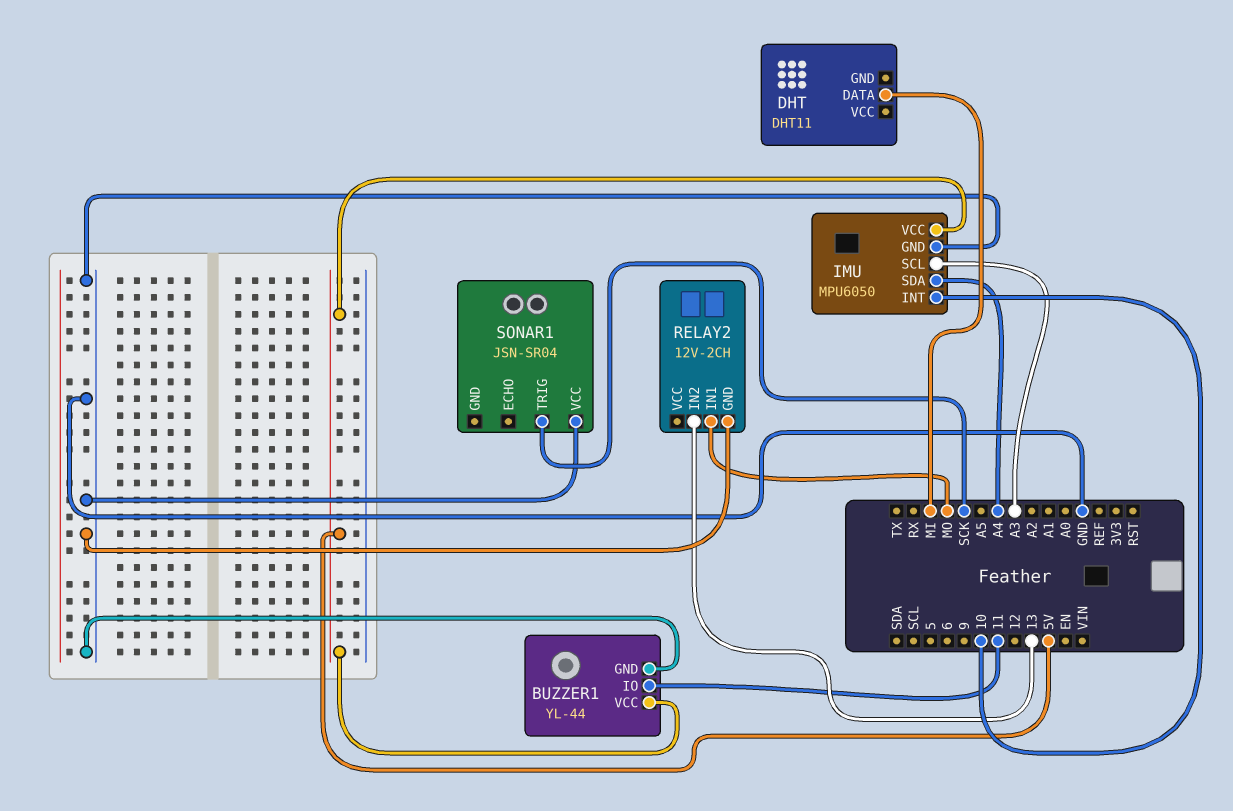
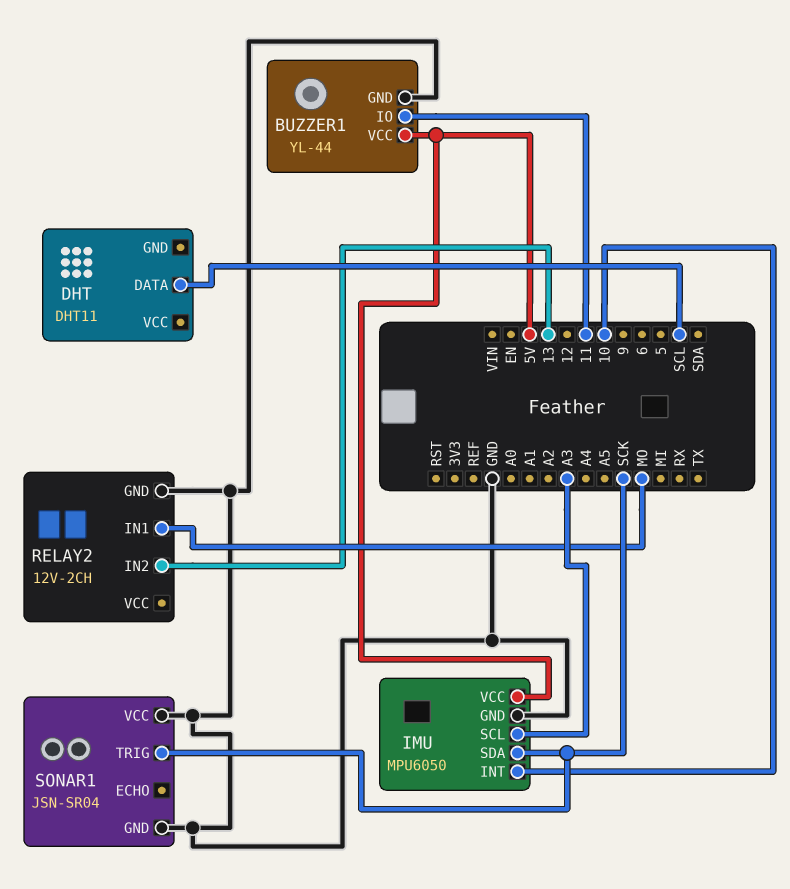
DHT pin DATA: MI -> SCL
IMU pin SDA: A4 -> SCK
SONAR1 pin GND: none -> GND

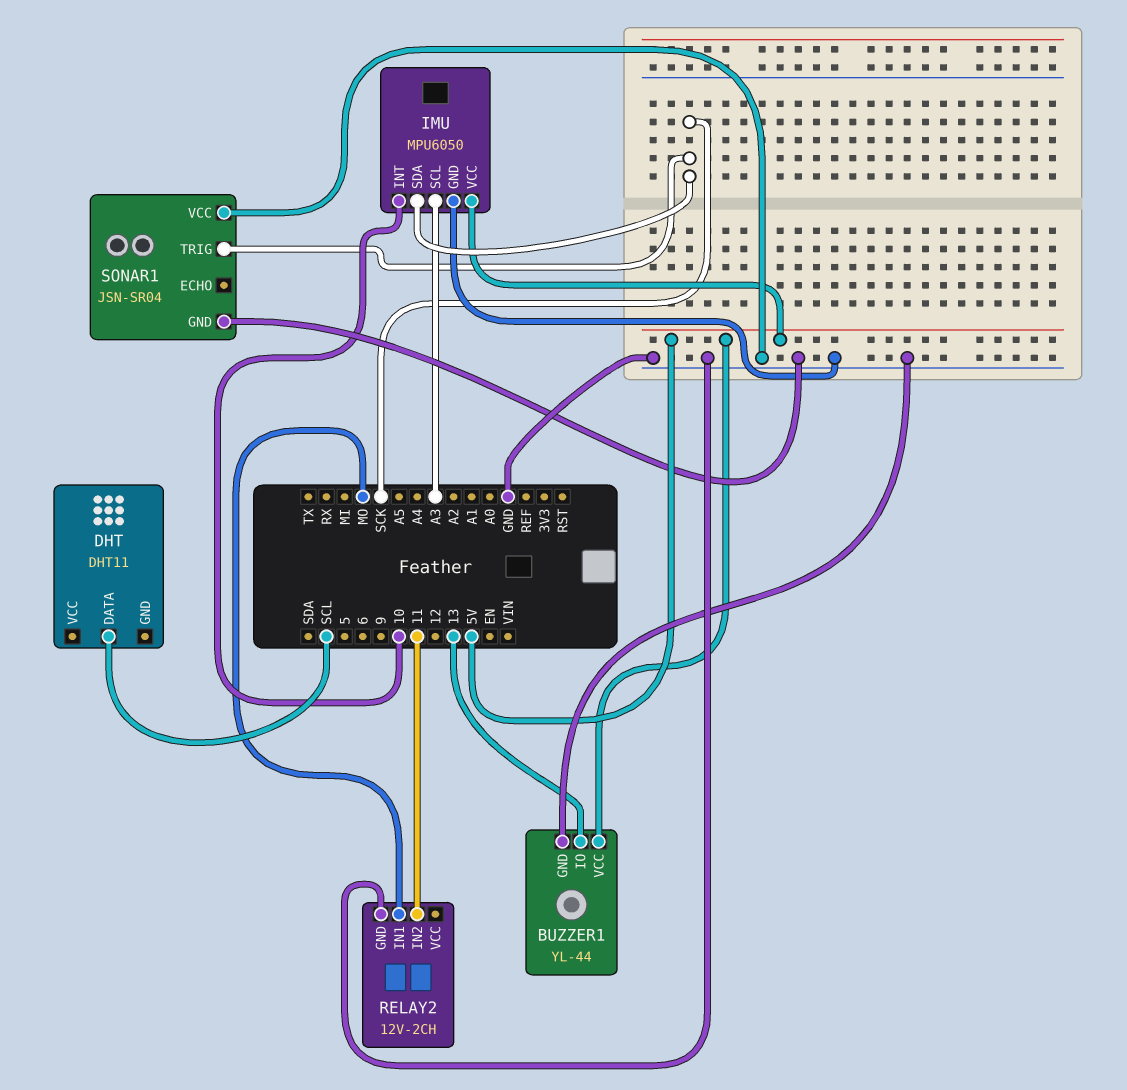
BUZZER1 pin IO: 11 -> 13
RELAY2 pin IN2: 13 -> 11

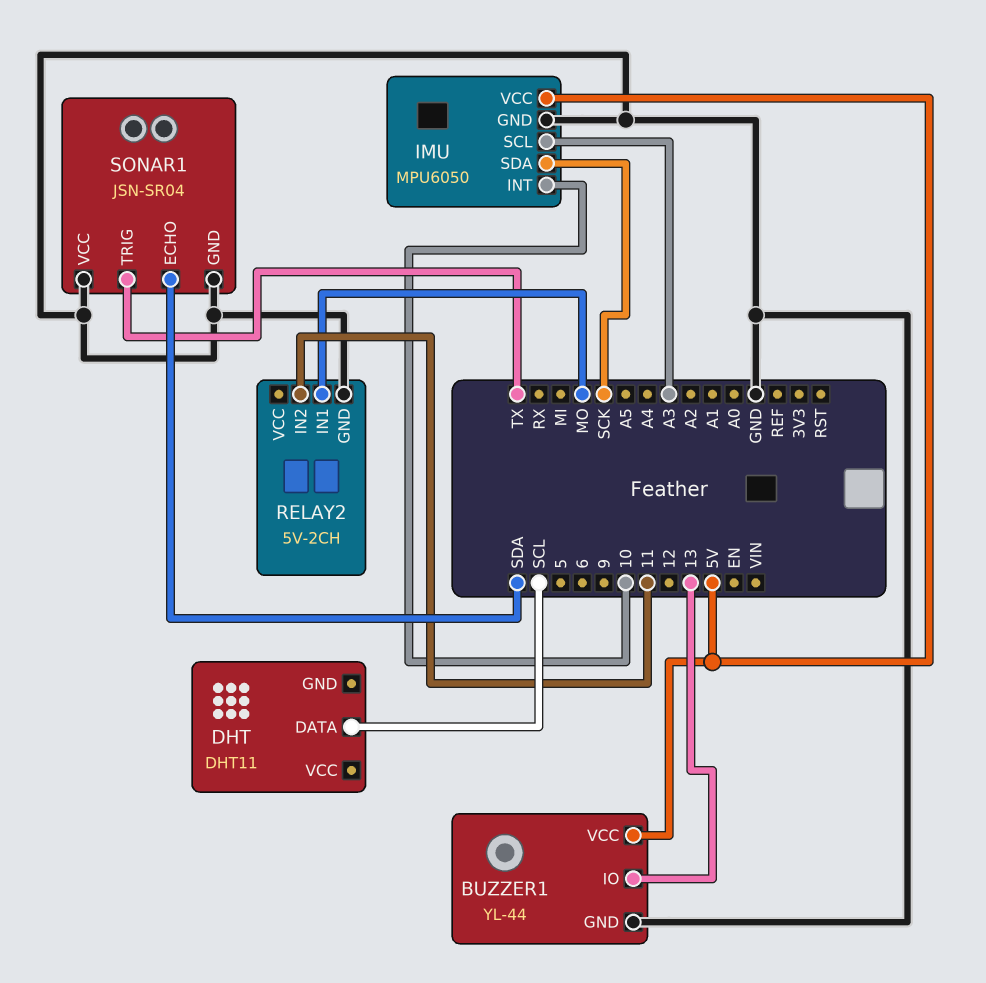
RELAY2: 12V-2CH -> 5V-2CH
SONAR1 pin ECHO: none -> SDA
SONAR1 pin TRIG: SCK -> TX

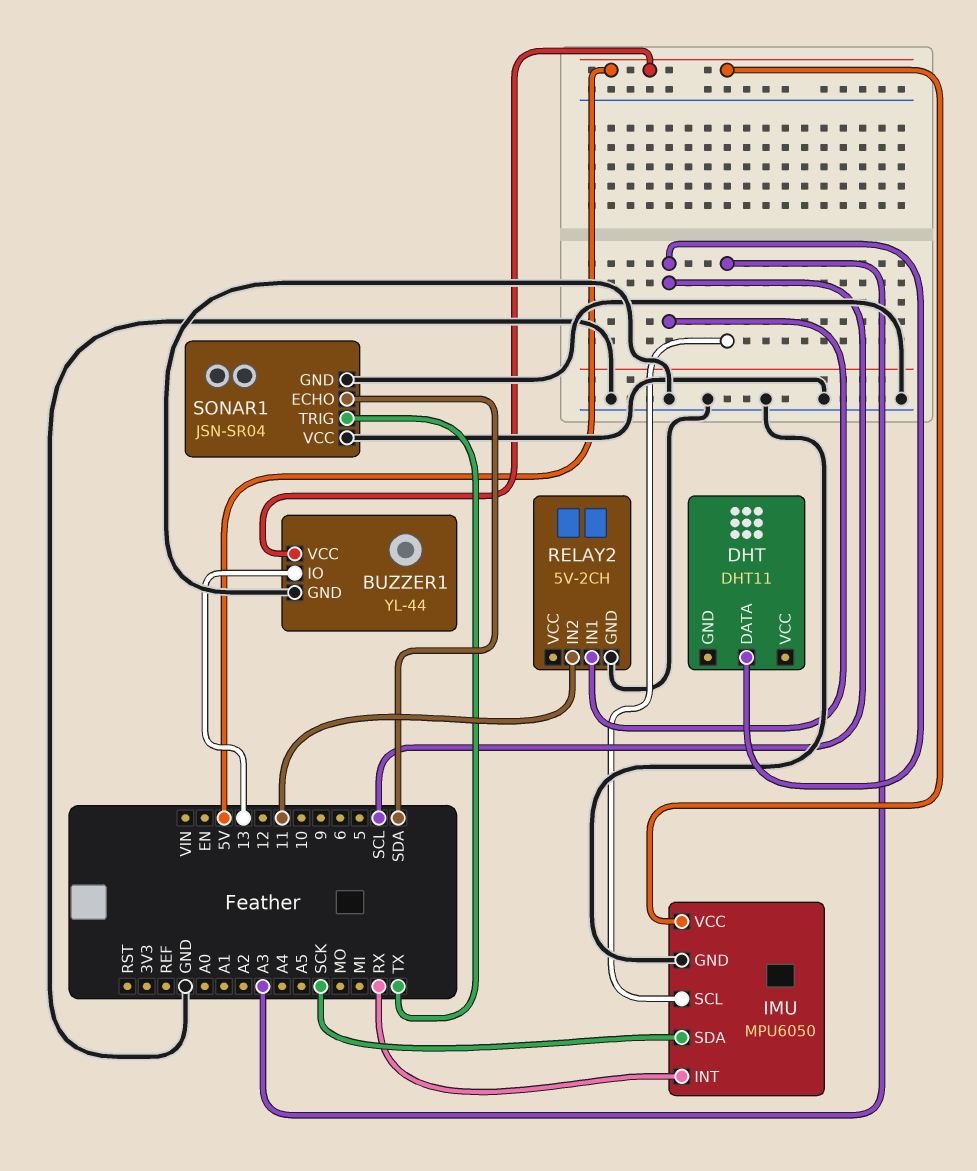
IMU pin INT: 10 -> RX
RELAY2 pin IN1: MO -> SCL

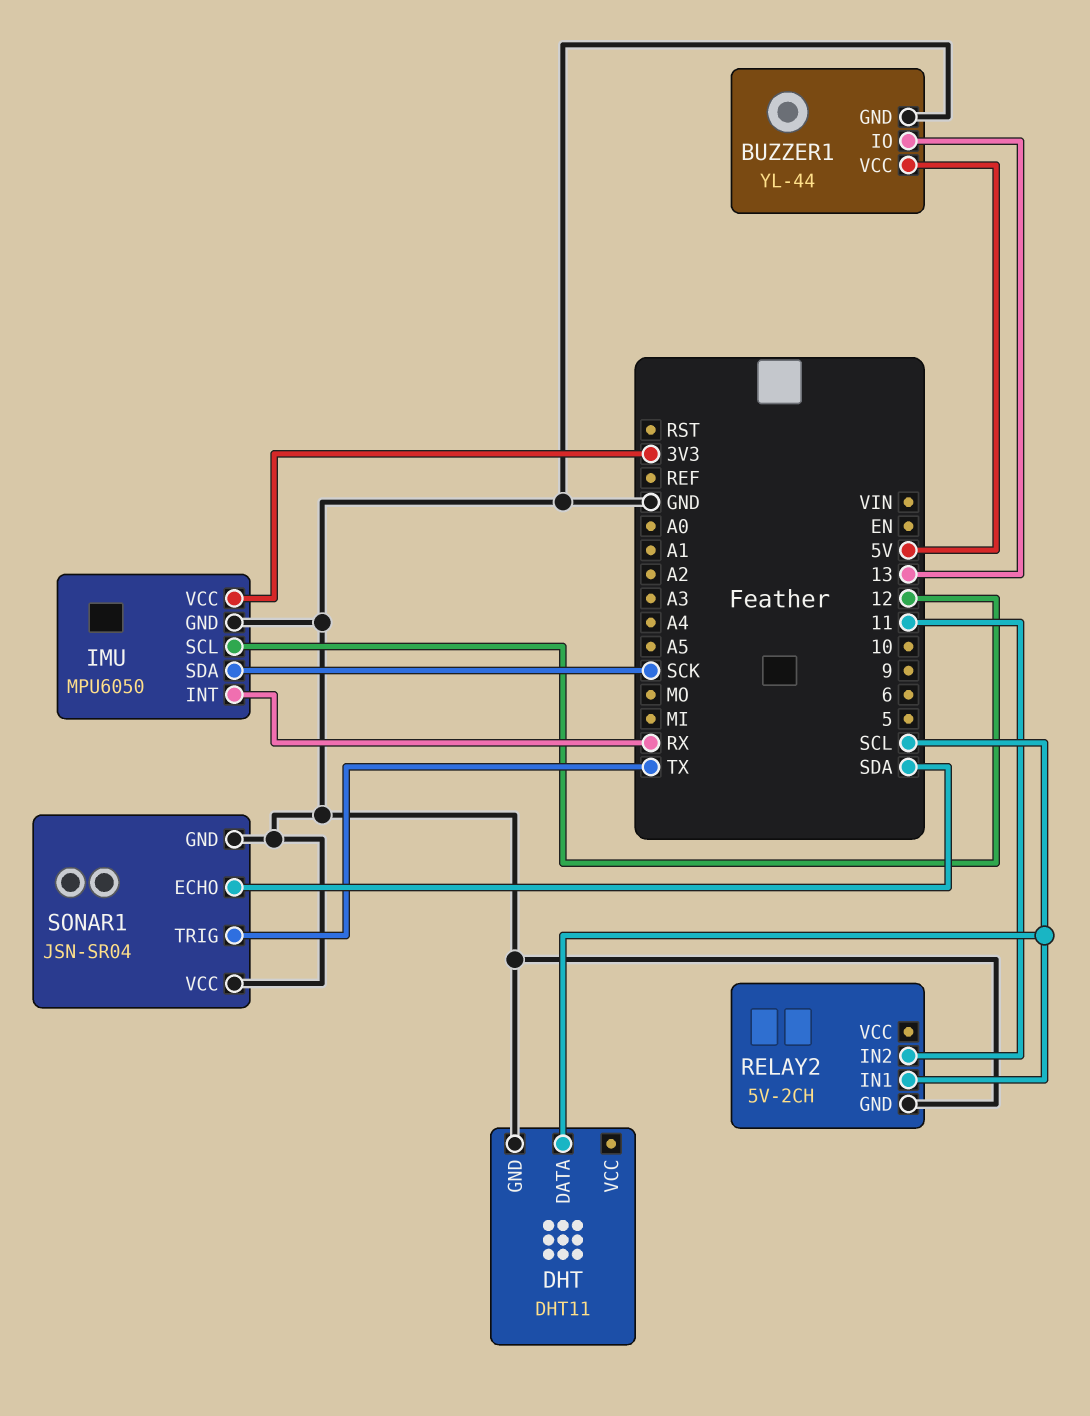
DHT pin GND: none -> GND
IMU pin SCL: A3 -> 12
IMU pin VCC: 5V -> 3V3

